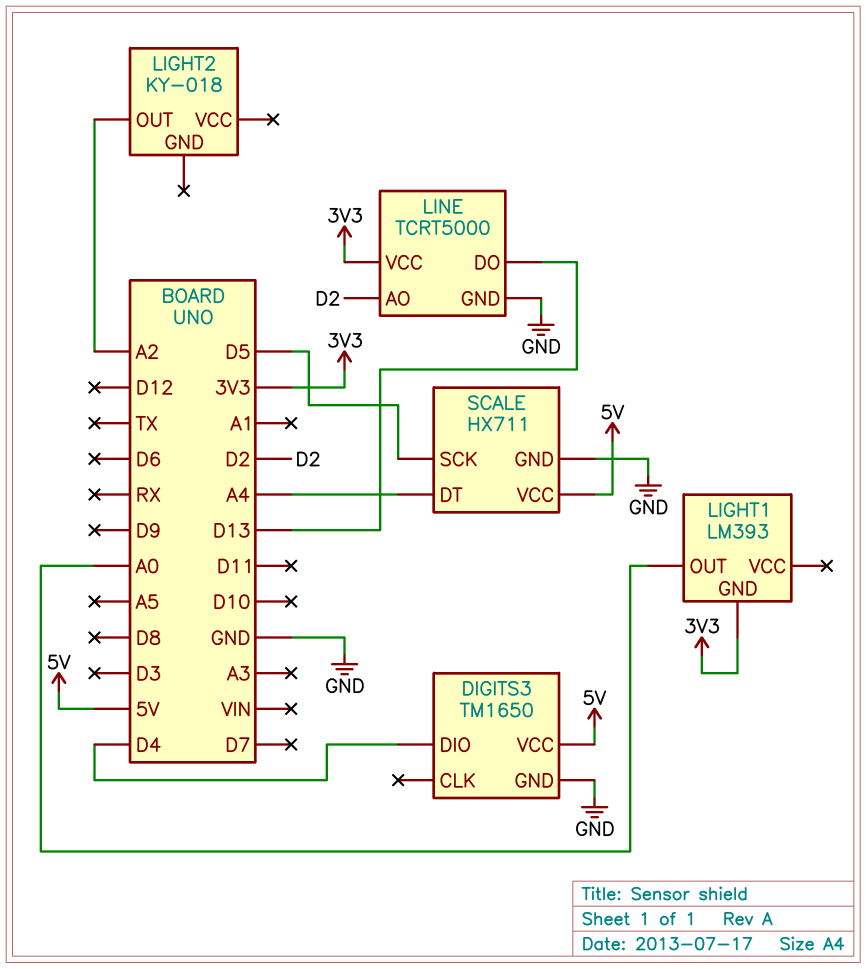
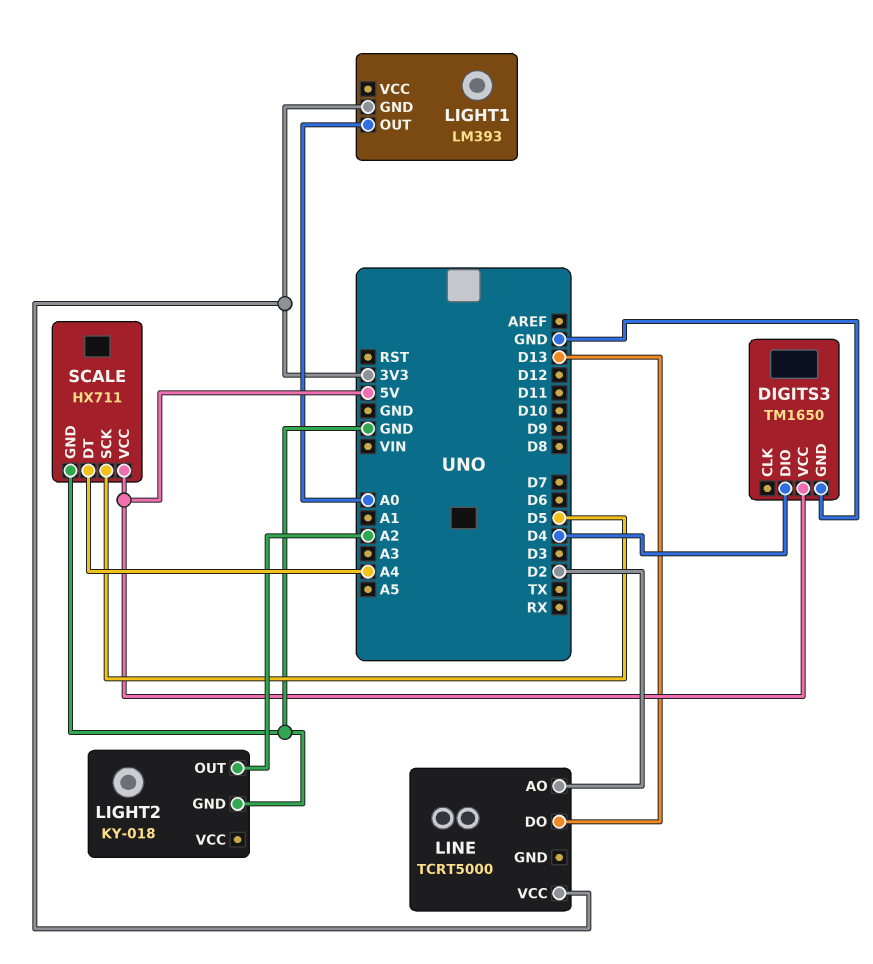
LIGHT2 pin GND: none -> GND
LINE pin GND: GND -> none

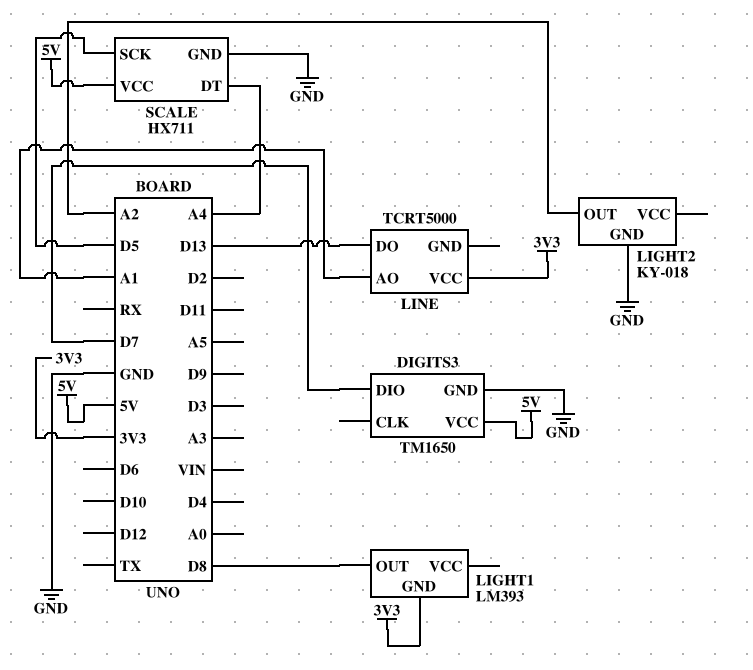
DIGITS3 pin DIO: D4 -> D7
LIGHT1 pin OUT: A0 -> D8
LINE pin AO: D2 -> A1

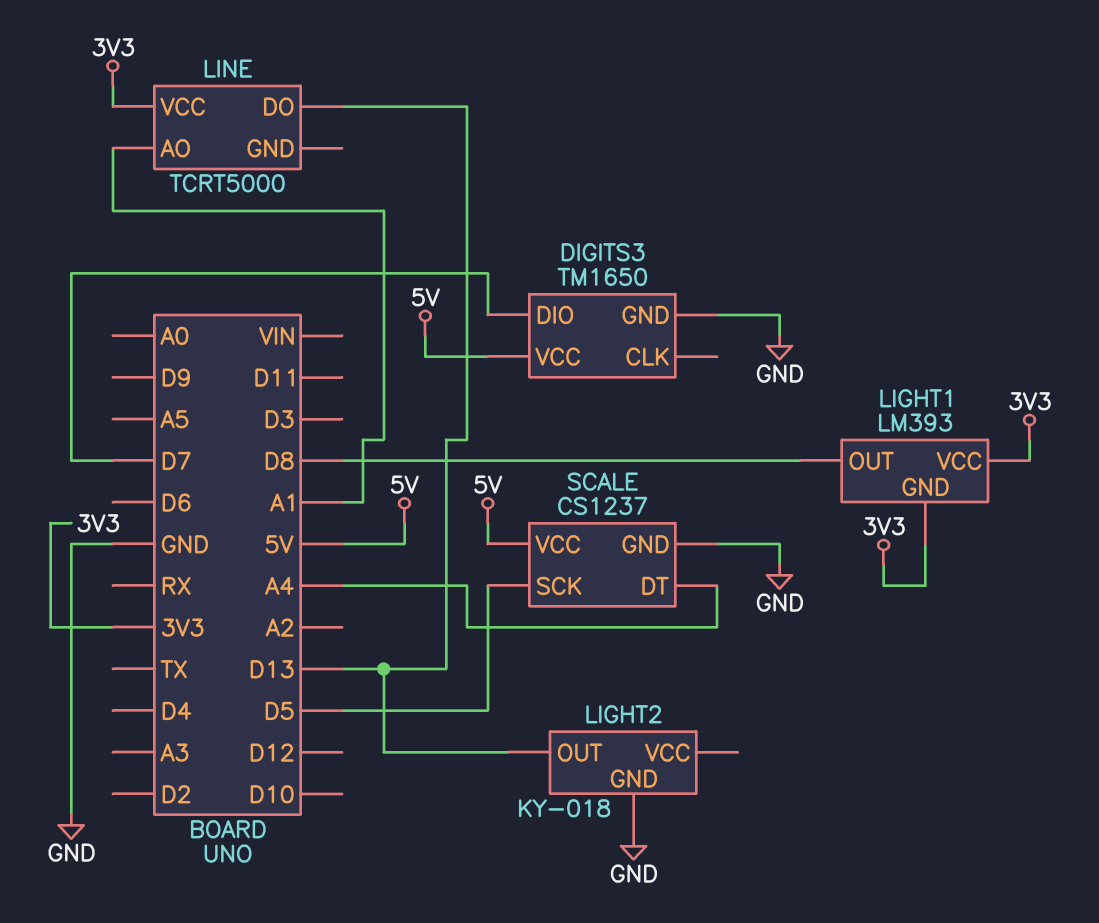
LIGHT1 pin VCC: none -> 3V3
LIGHT2 pin OUT: A2 -> D13
SCALE: HX711 -> CS1237

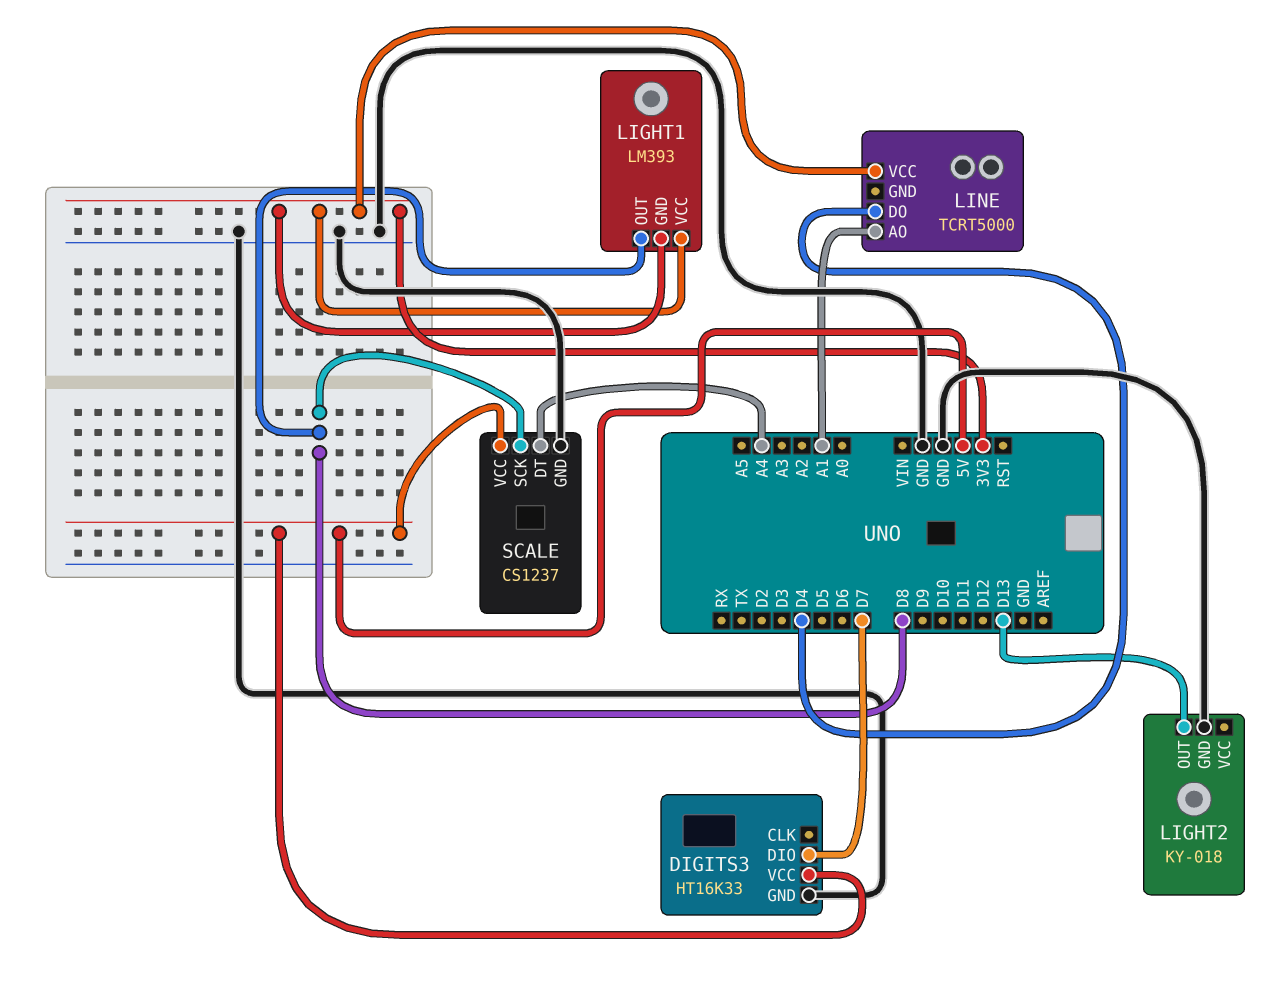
DIGITS3: TM1650 -> HT16K33
LINE pin DO: D13 -> D4
SCALE pin SCK: D5 -> D8

